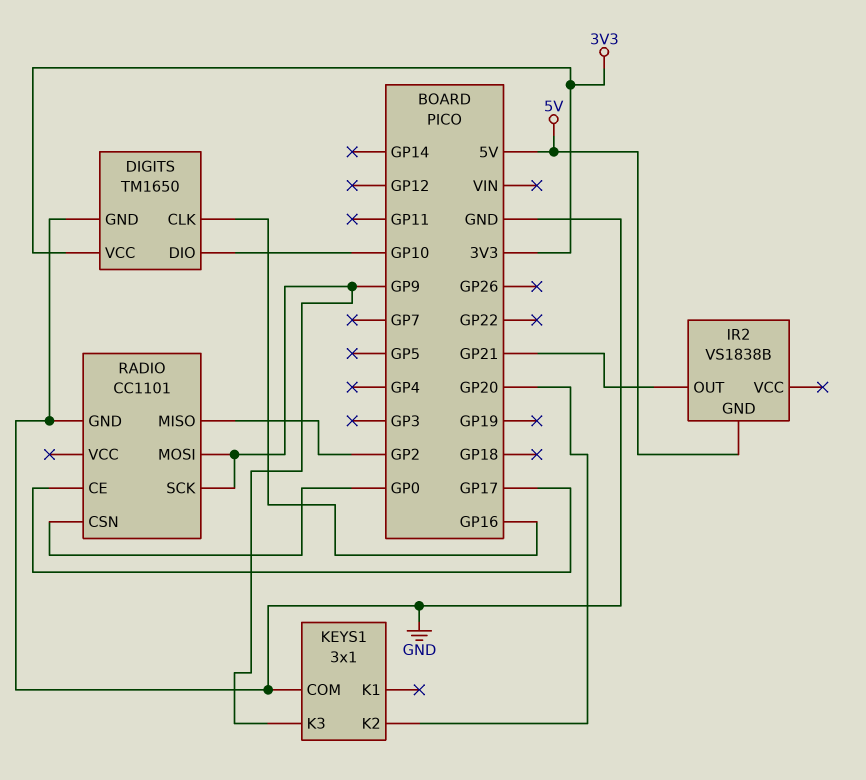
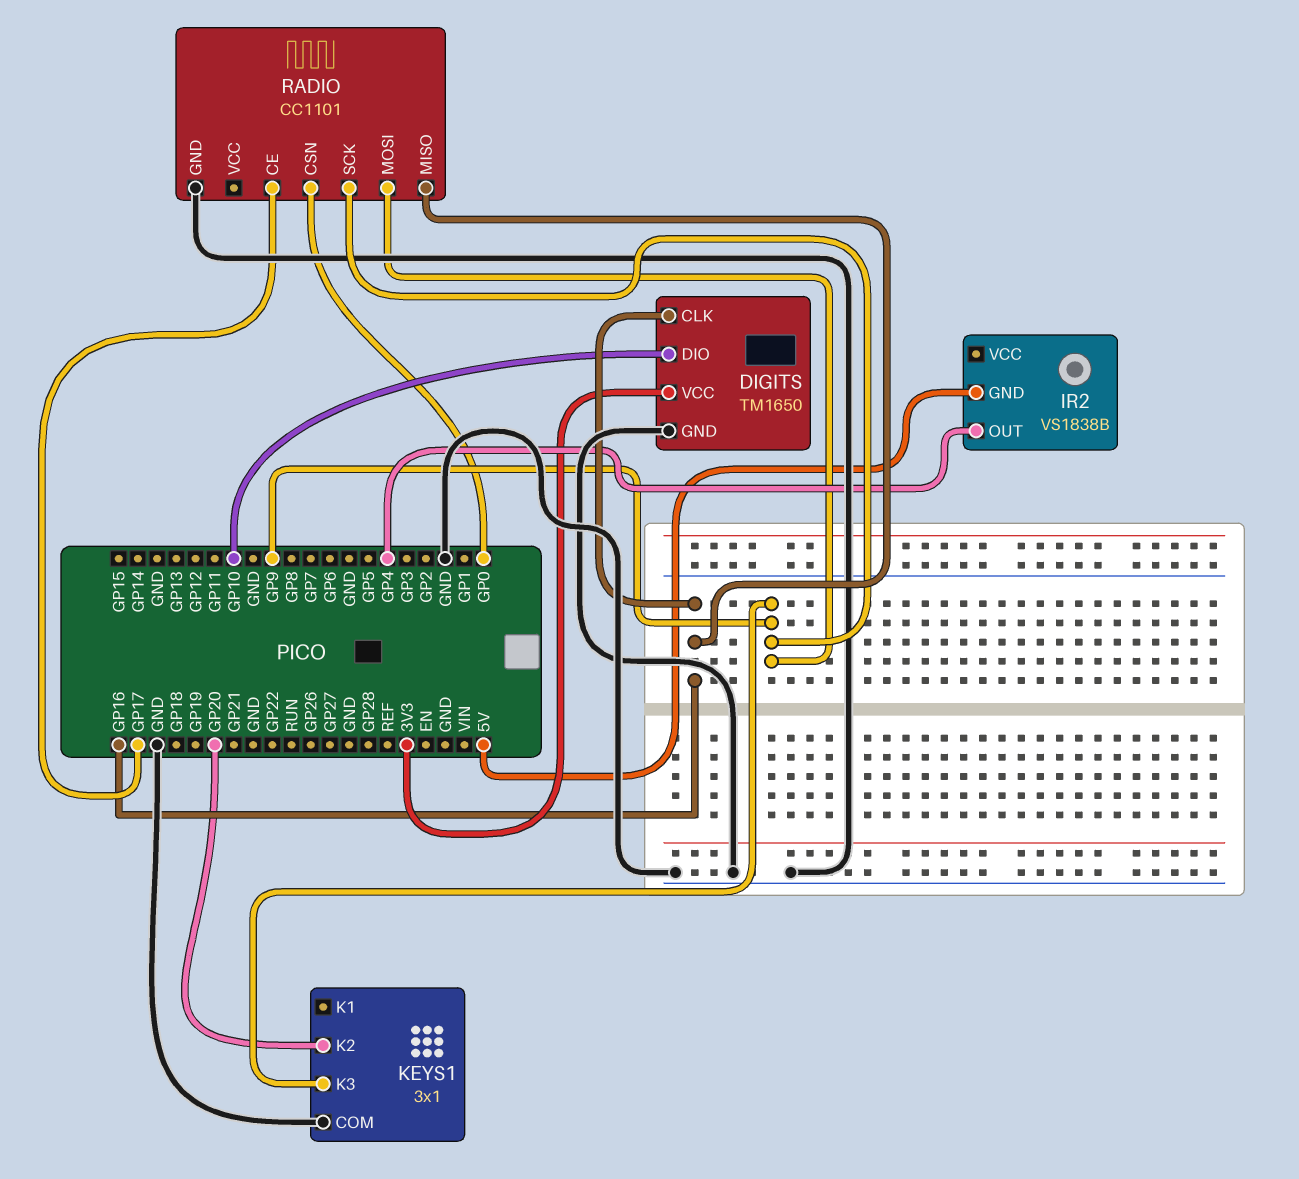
IR2 pin OUT: GP21 -> GP4
RADIO pin MISO: GP2 -> GP16

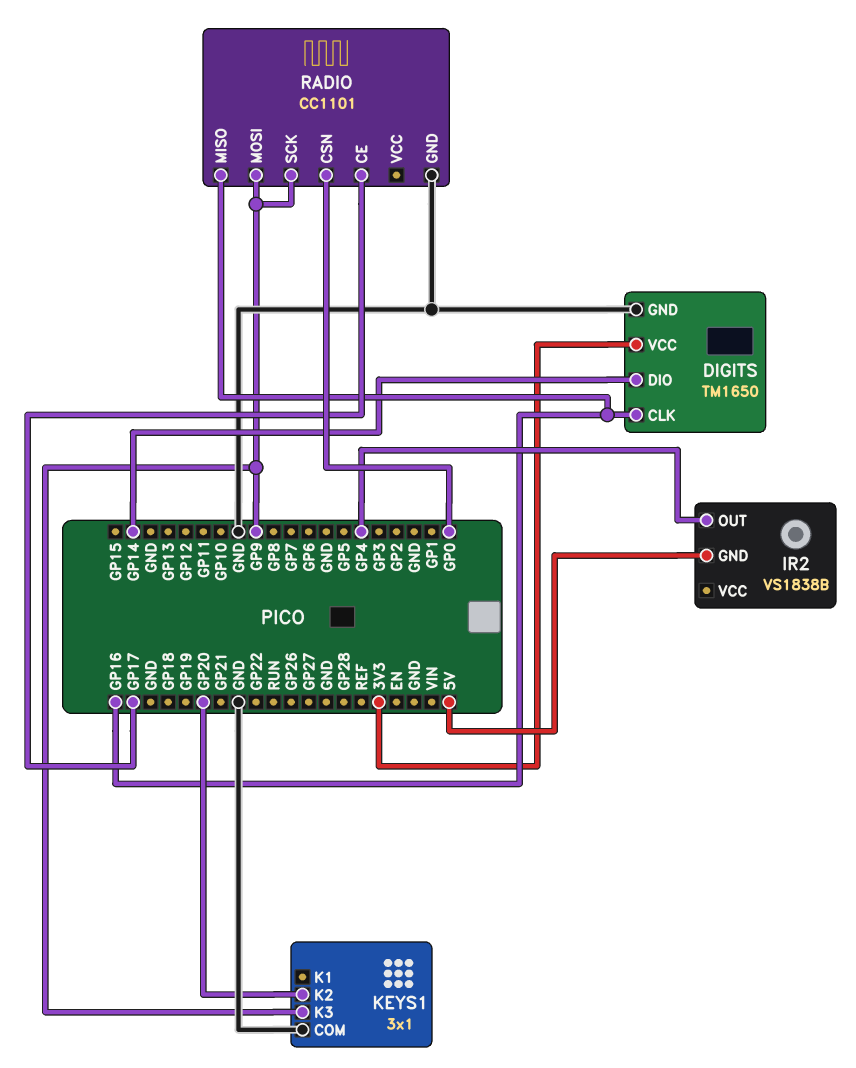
DIGITS pin DIO: GP10 -> GP14

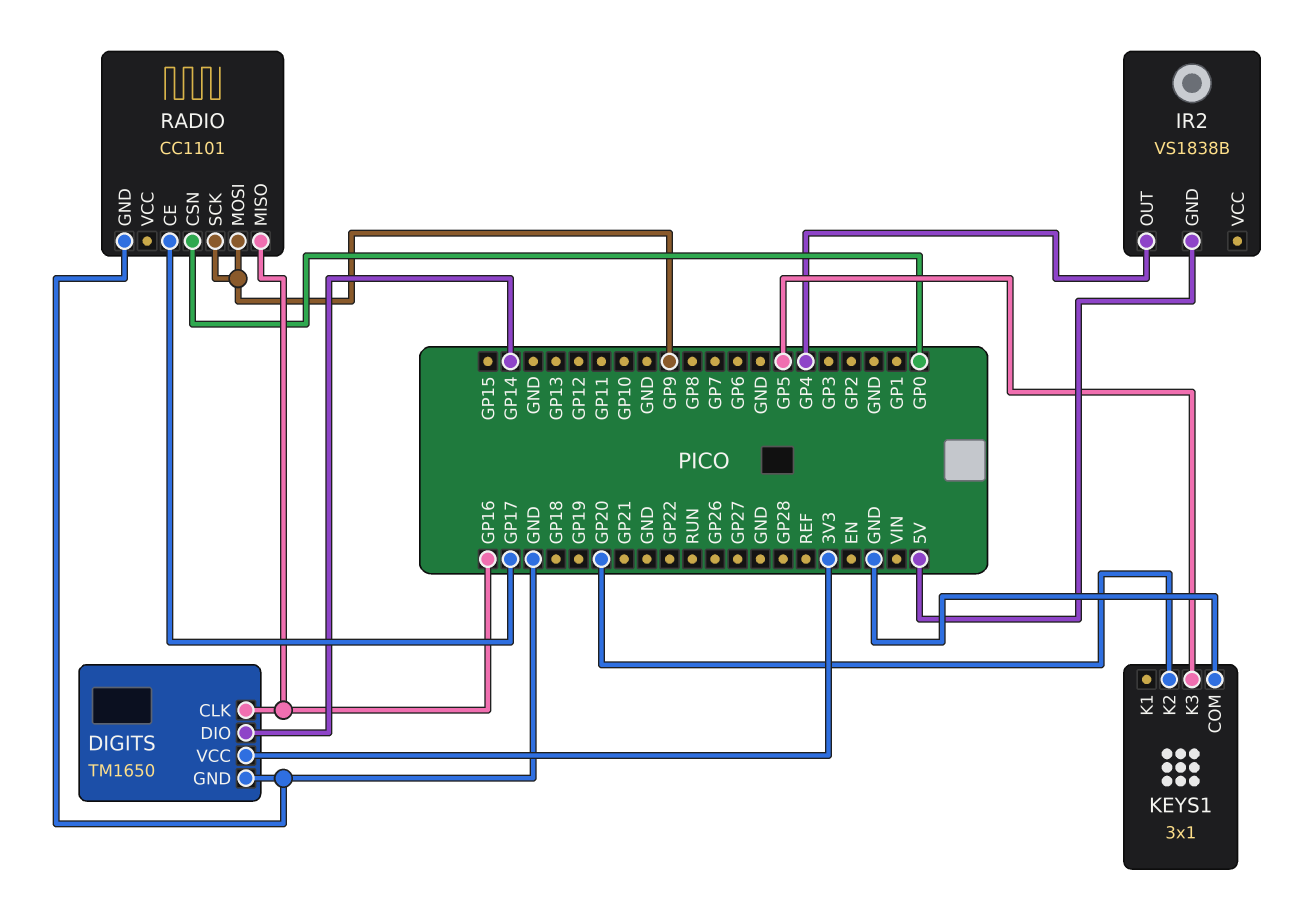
KEYS1 pin K3: GP9 -> GP5

